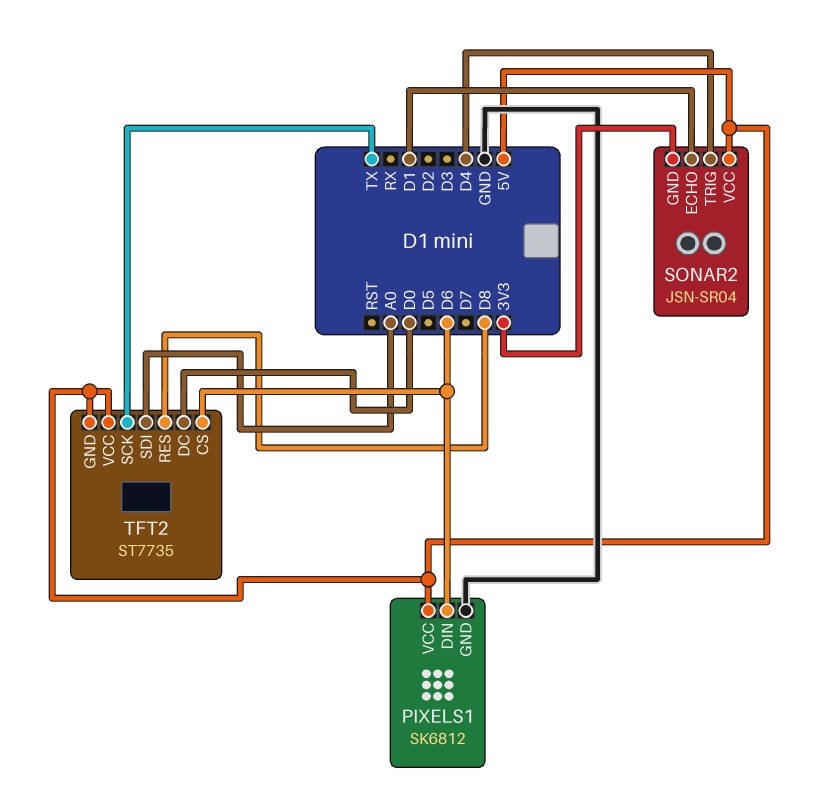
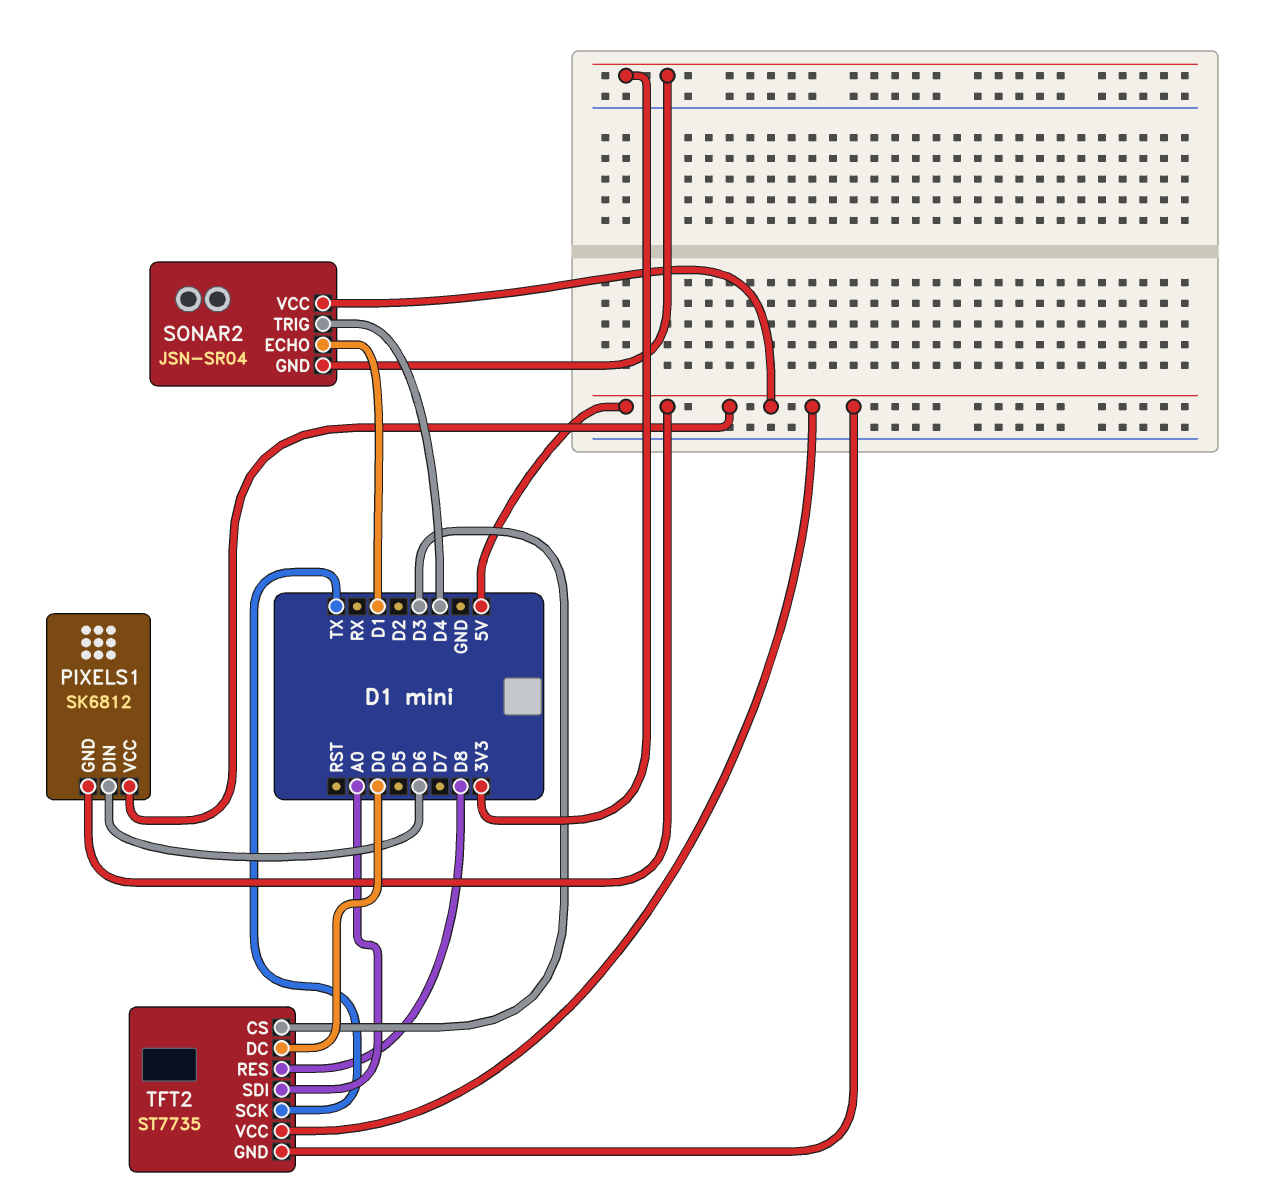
PIXELS1 pin GND: GND -> 5V
TFT2 pin CS: D6 -> D3

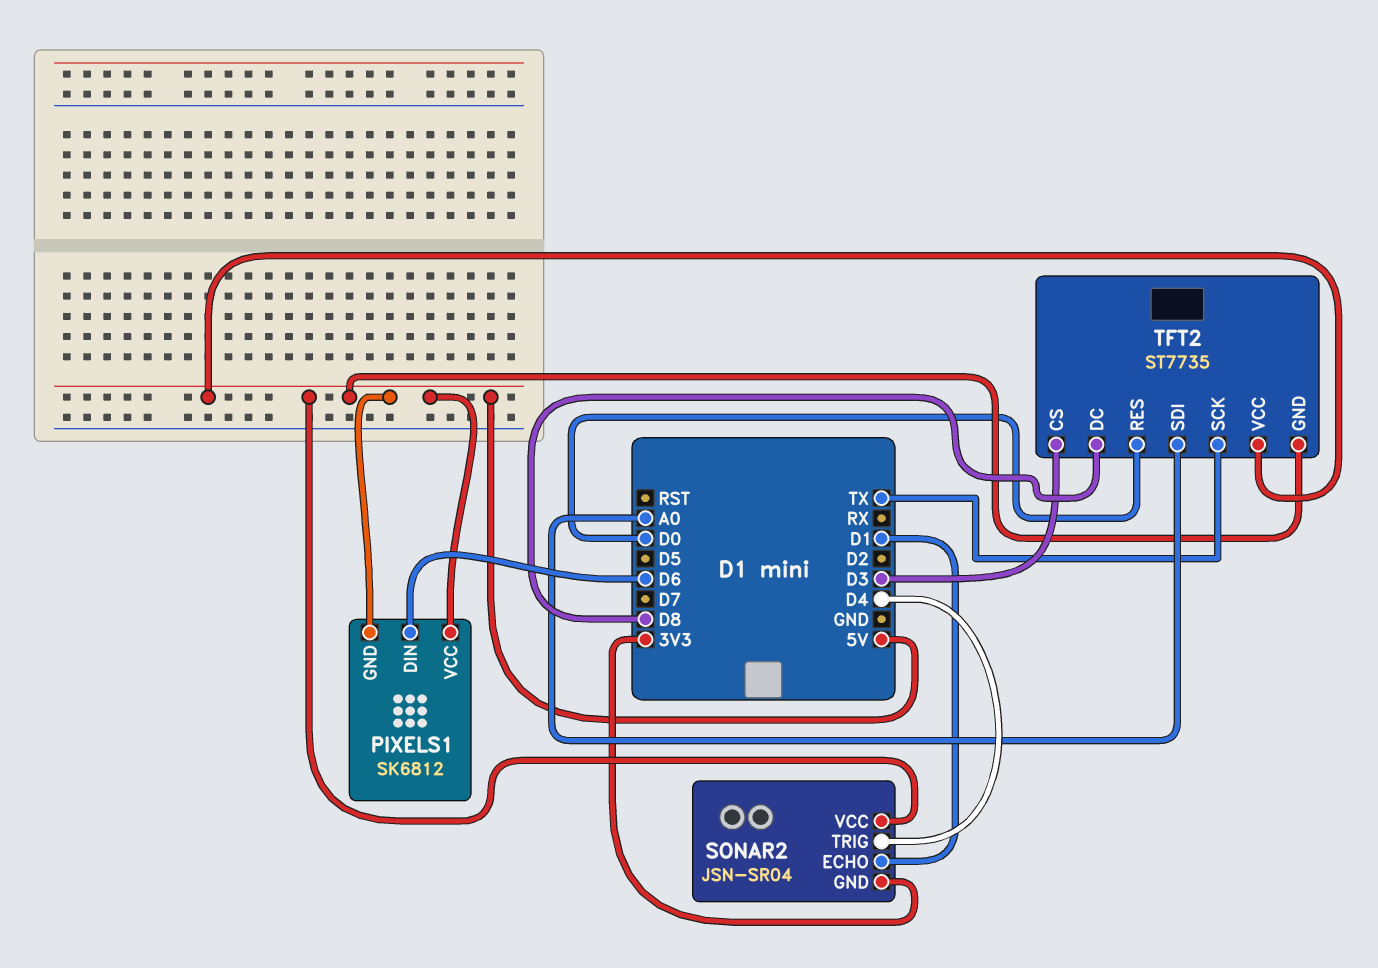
TFT2 pin DC: D0 -> D8
TFT2 pin RES: D8 -> D0

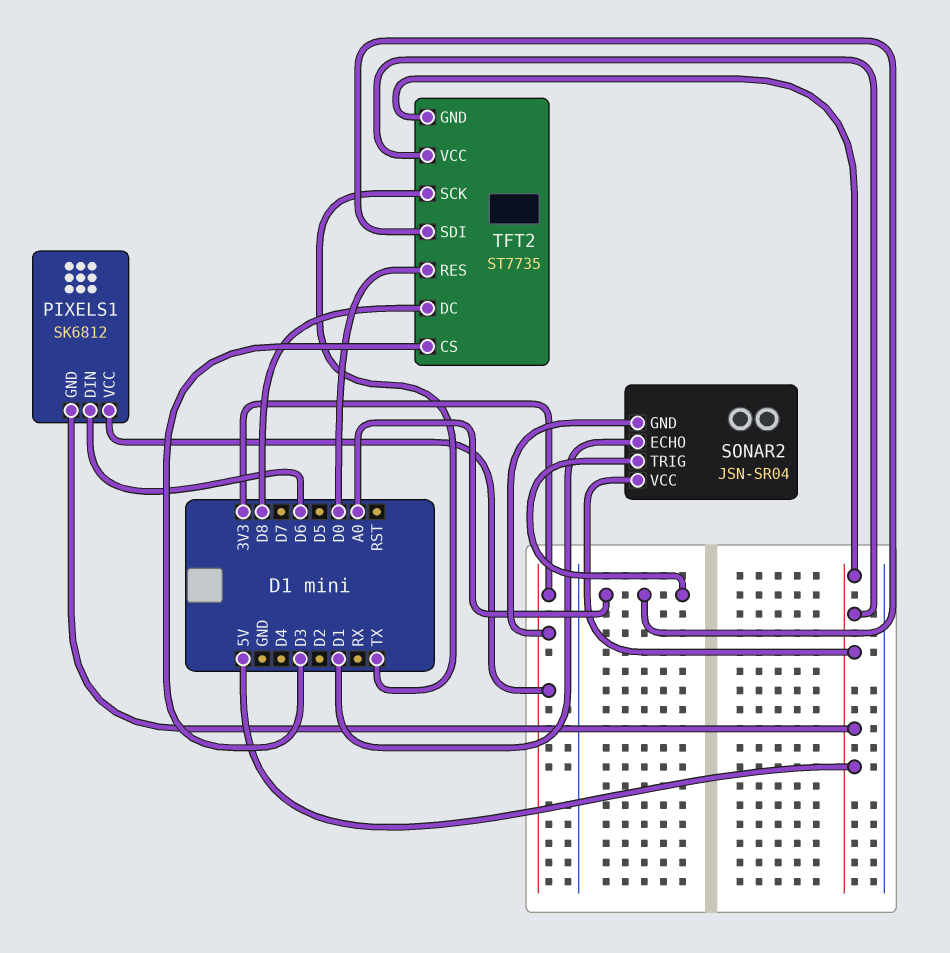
PIXELS1 pin VCC: 5V -> 3V3
SONAR2 pin TRIG: D4 -> A0

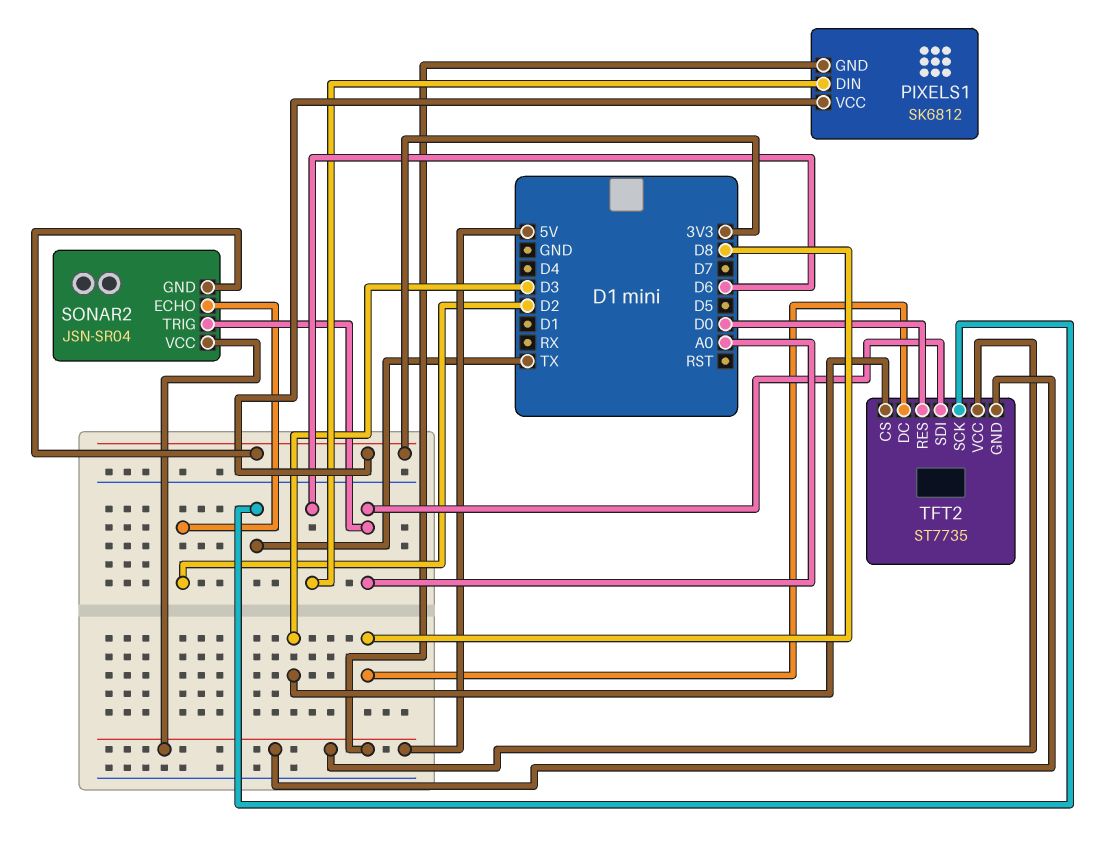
SONAR2 pin ECHO: D1 -> D2

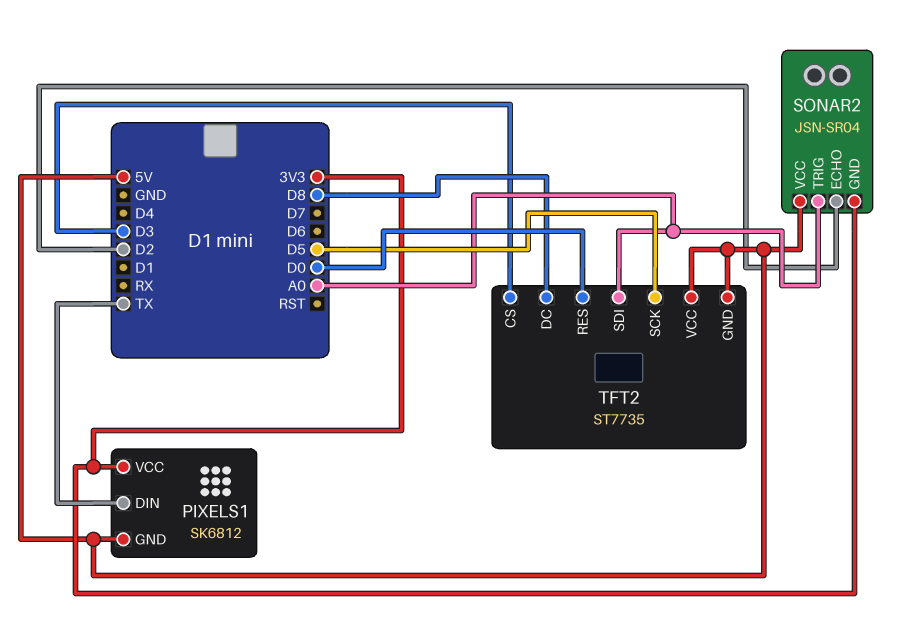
PIXELS1 pin DIN: D6 -> TX
TFT2 pin SCK: TX -> D5

